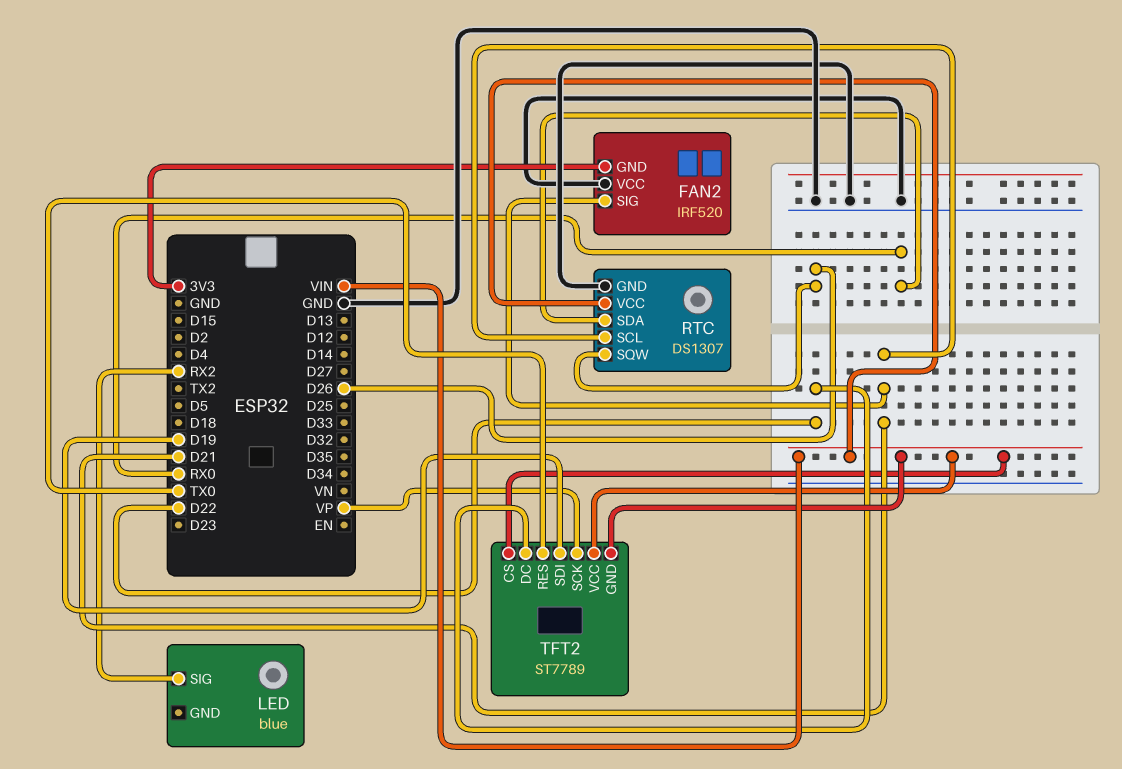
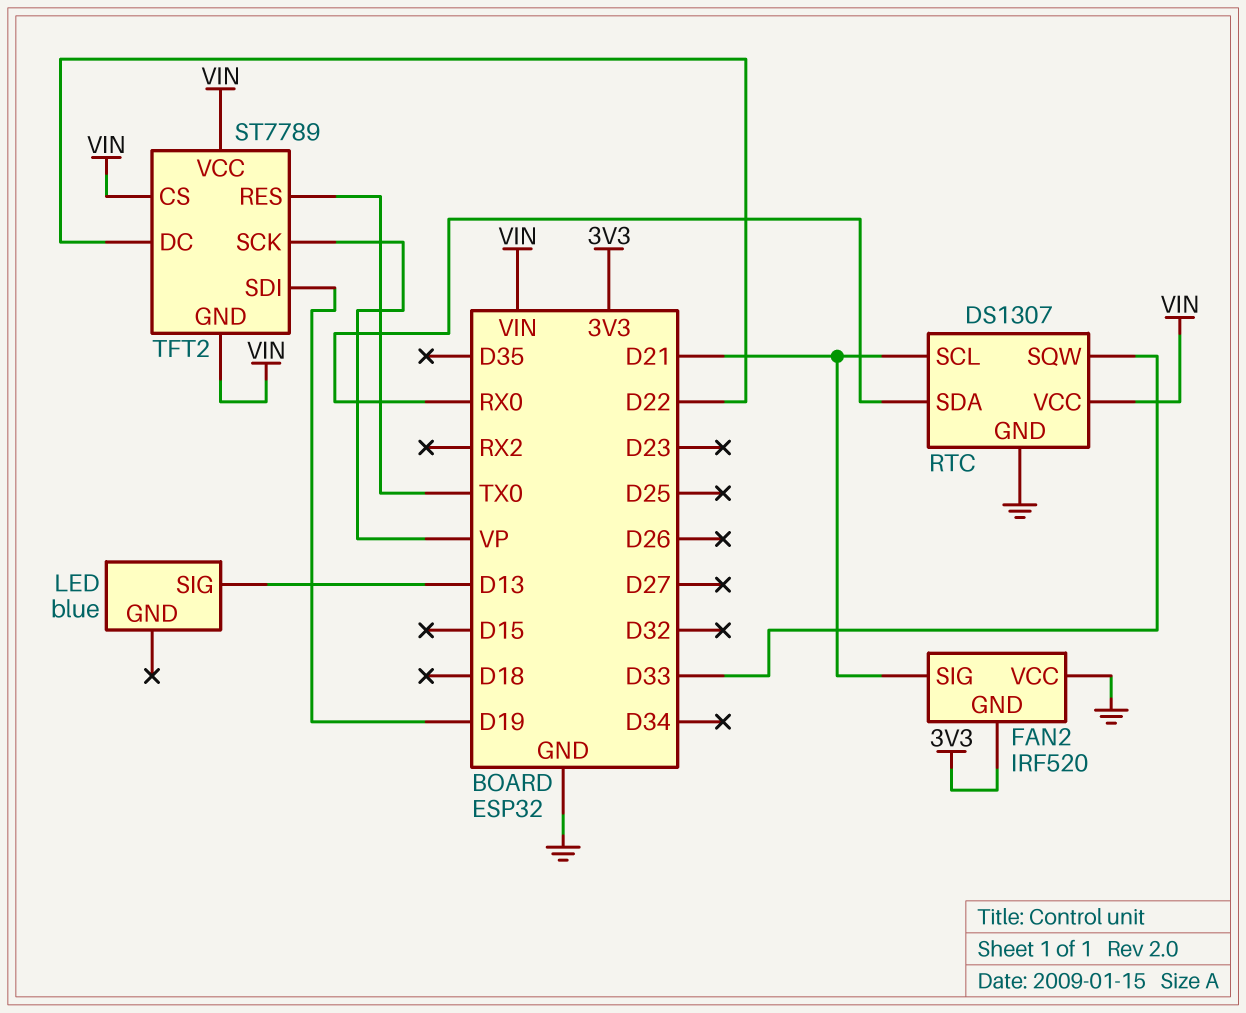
LED pin SIG: RX2 -> D13
RTC pin SQW: D26 -> D33

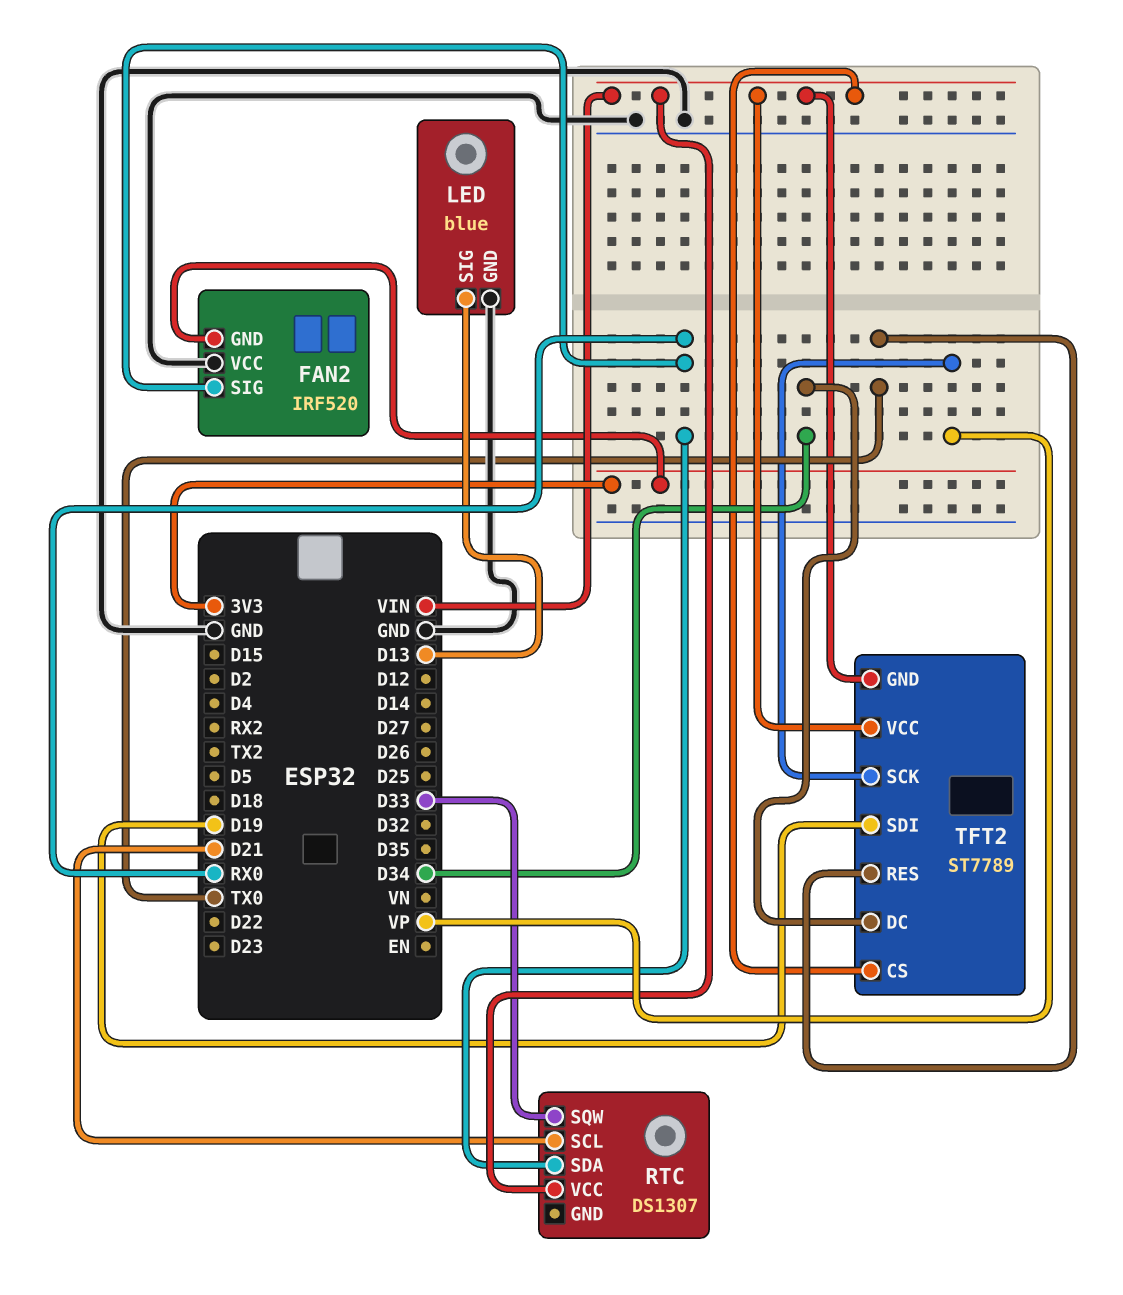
FAN2 pin SIG: D21 -> RX0
LED pin GND: none -> GND
RTC pin GND: GND -> none
TFT2 pin DC: D22 -> D34

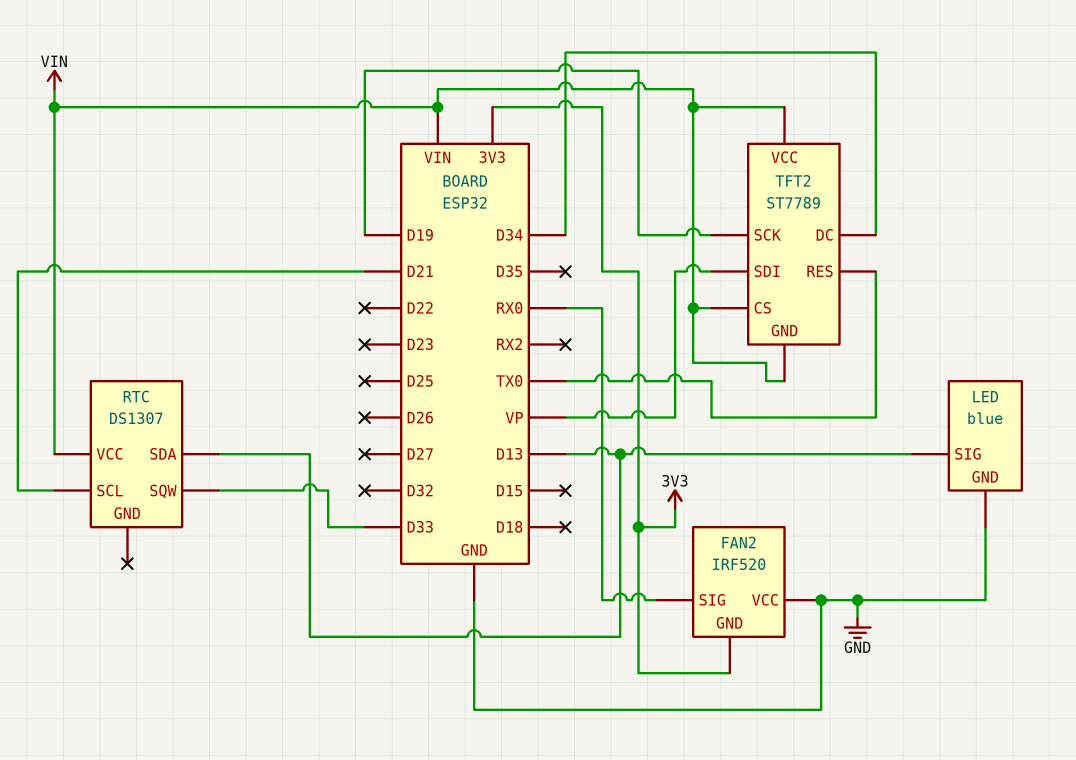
RTC pin SDA: RX0 -> D13
TFT2 pin SCK: VP -> D19
TFT2 pin SDI: D19 -> VP

